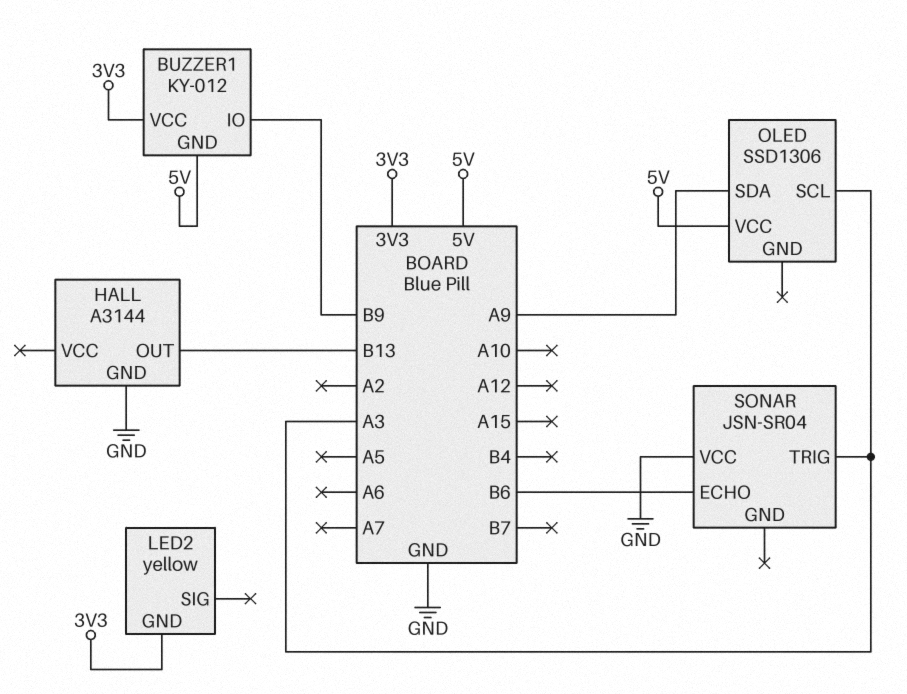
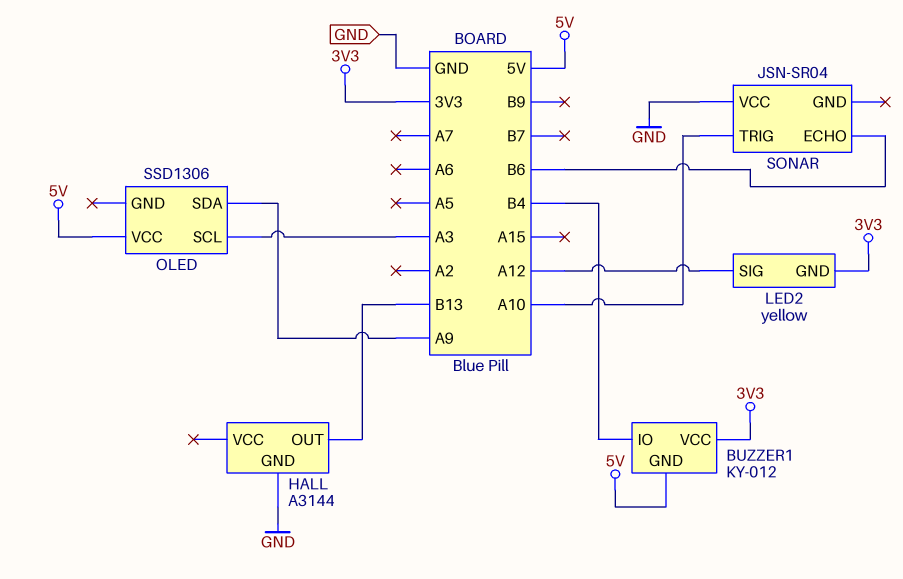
BUZZER1 pin IO: B9 -> B4
LED2 pin SIG: none -> A12
SONAR pin TRIG: A3 -> A10

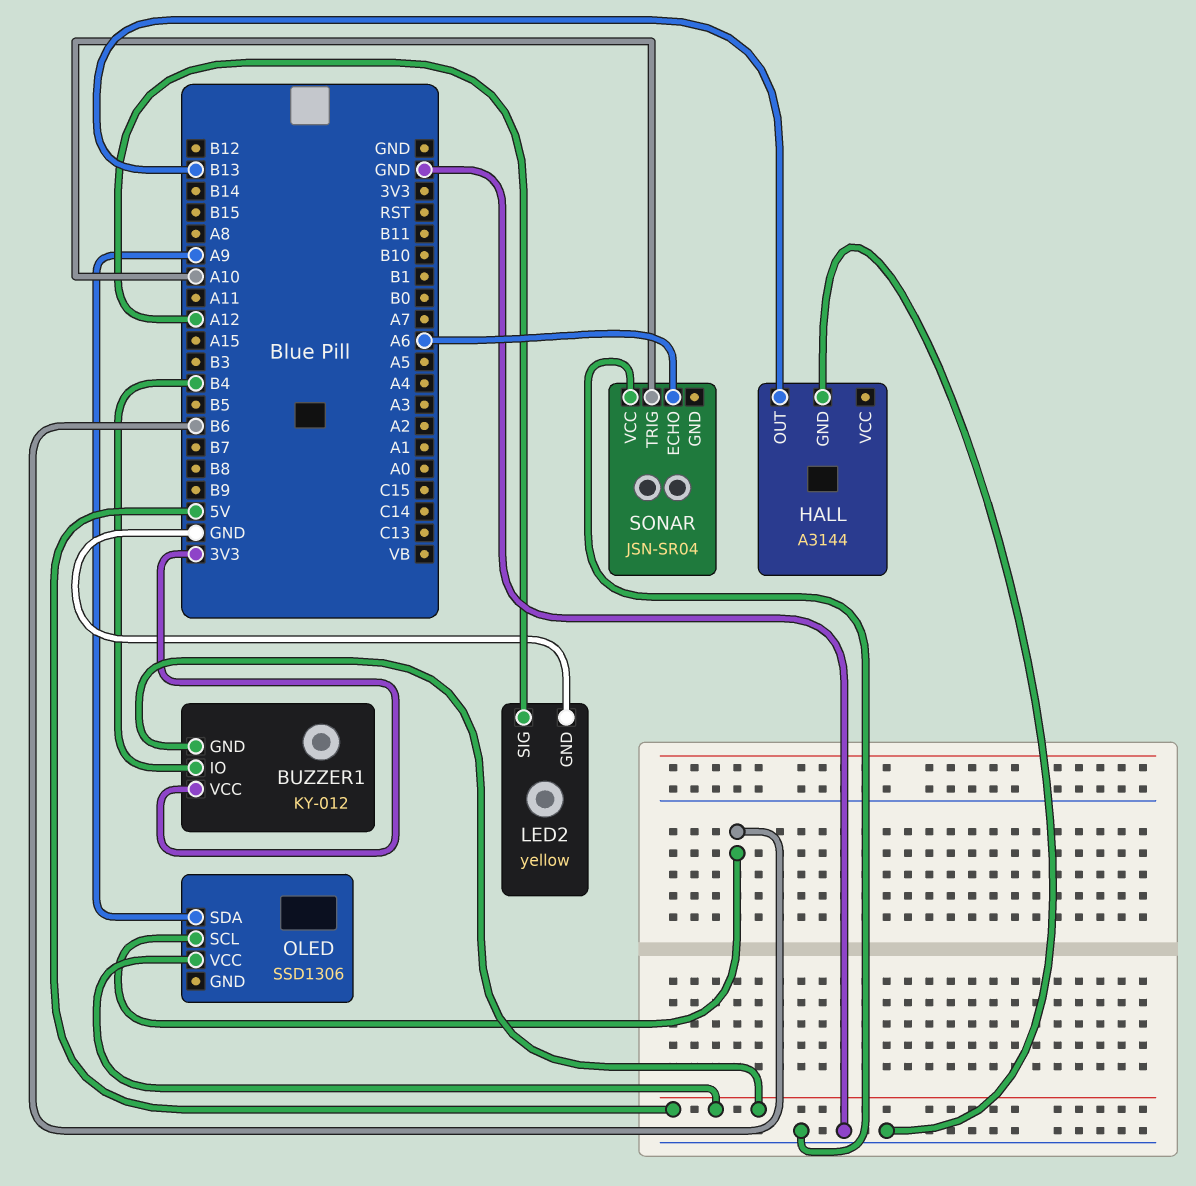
LED2 pin GND: 3V3 -> GND
OLED pin SCL: A3 -> B6
SONAR pin ECHO: B6 -> A6

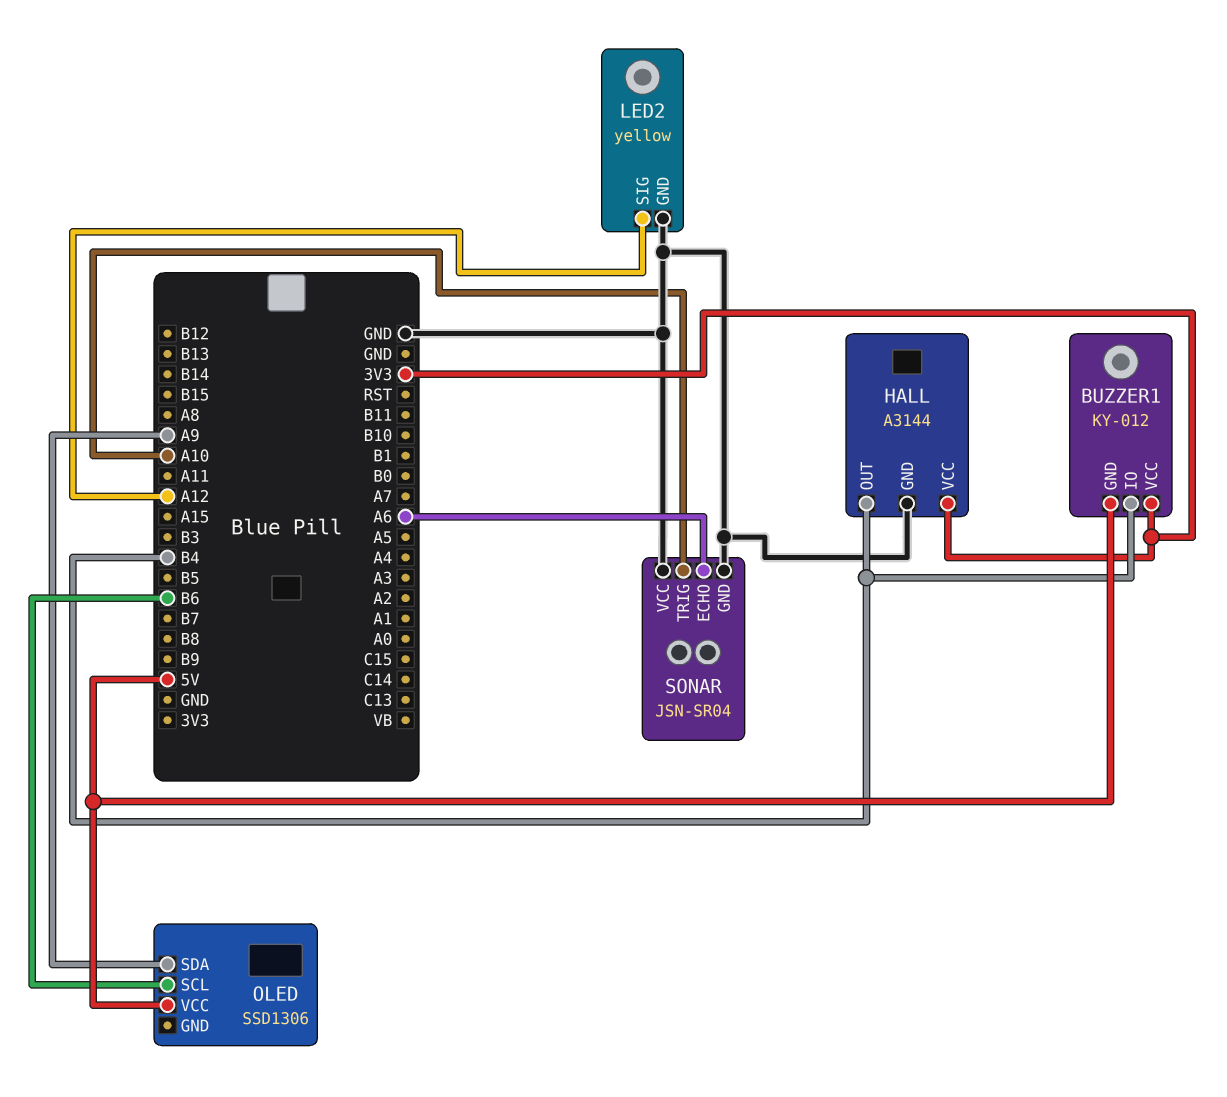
HALL pin OUT: B13 -> B4
HALL pin VCC: none -> 3V3
SONAR pin GND: none -> GND

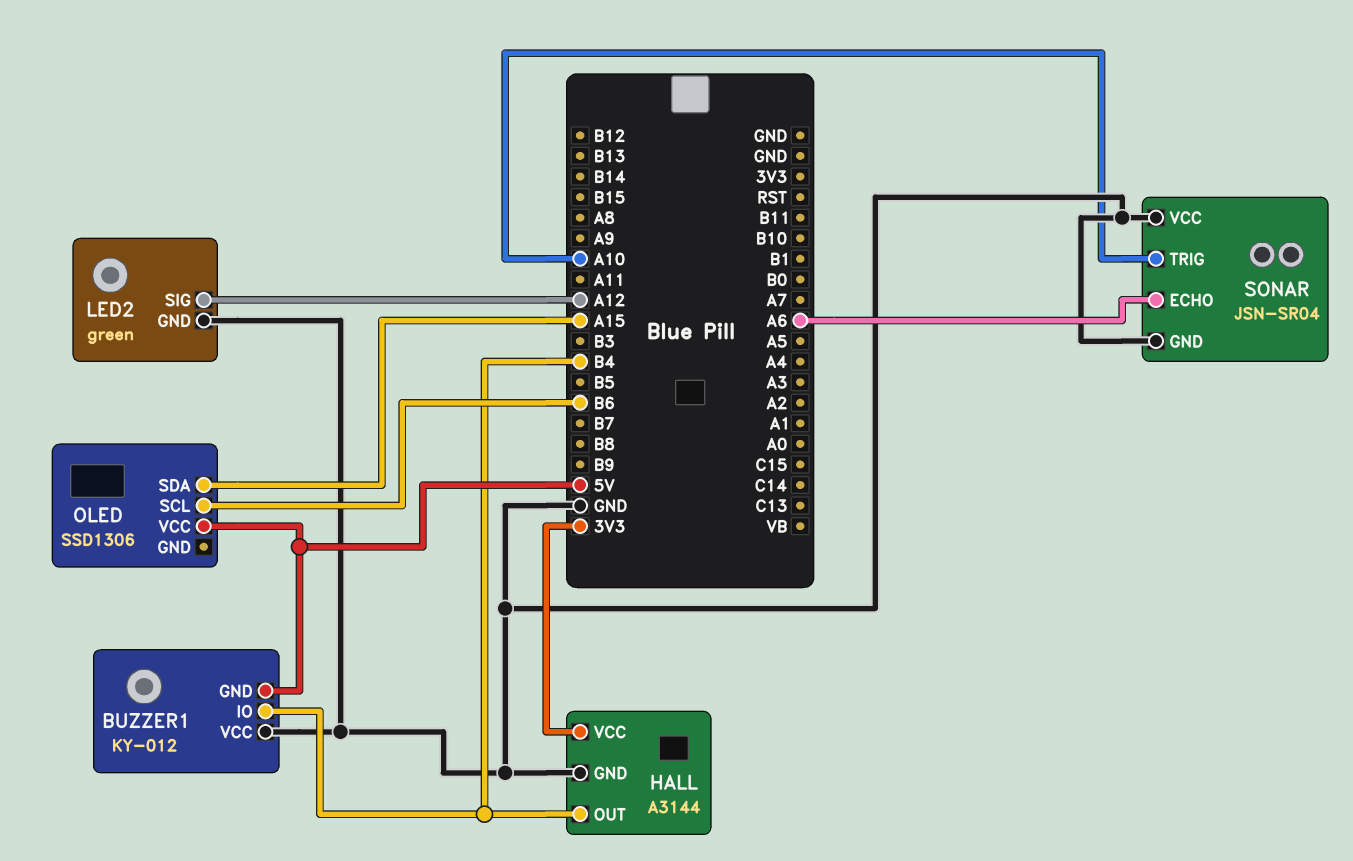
BUZZER1 pin VCC: 3V3 -> GND
LED2: yellow -> green
OLED pin SDA: A9 -> A15

